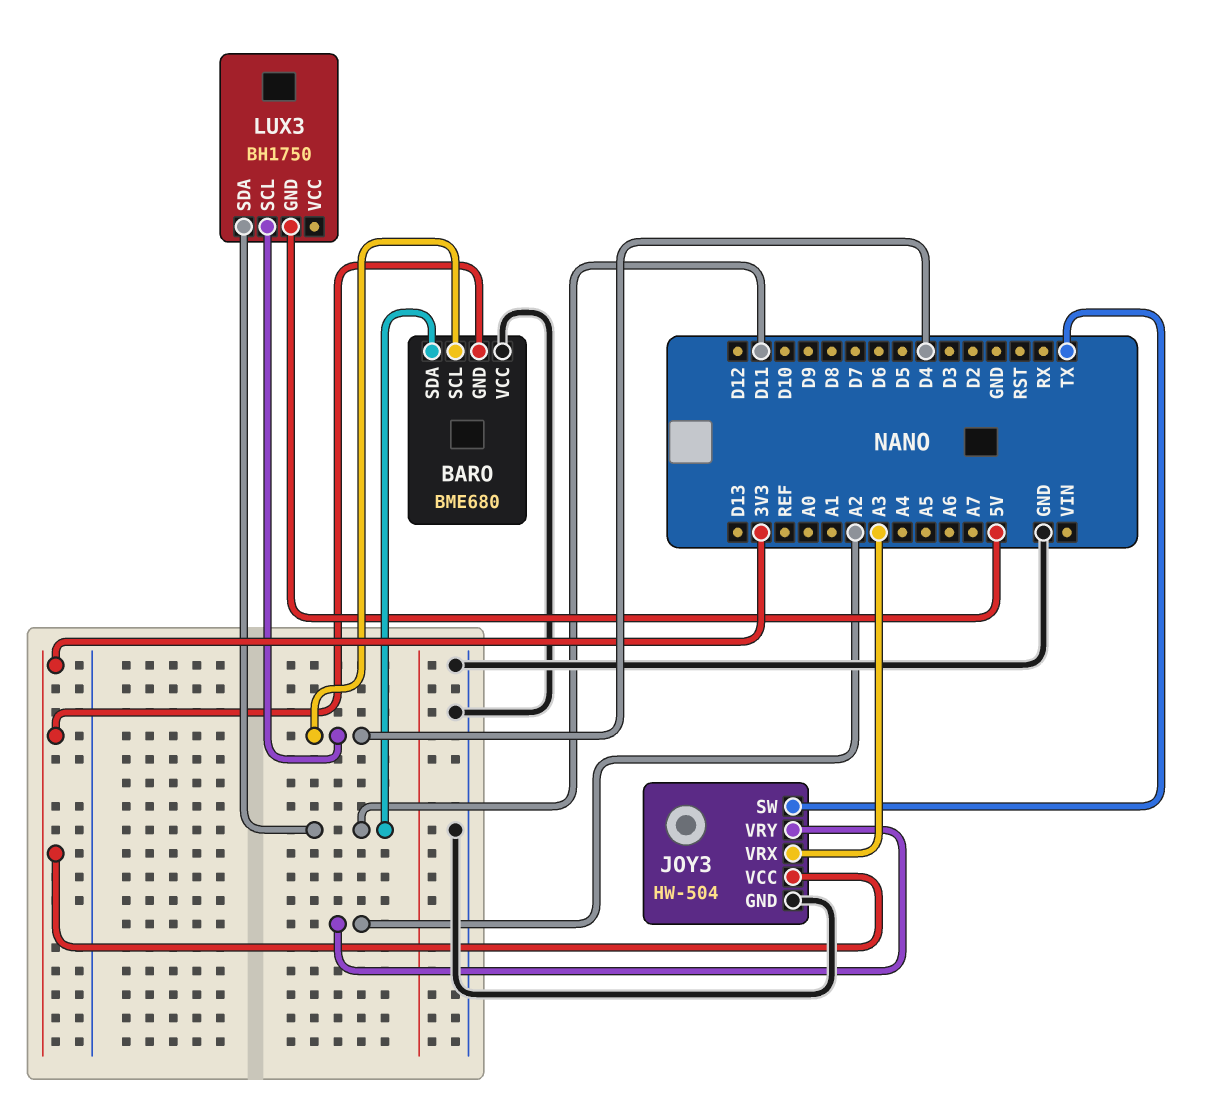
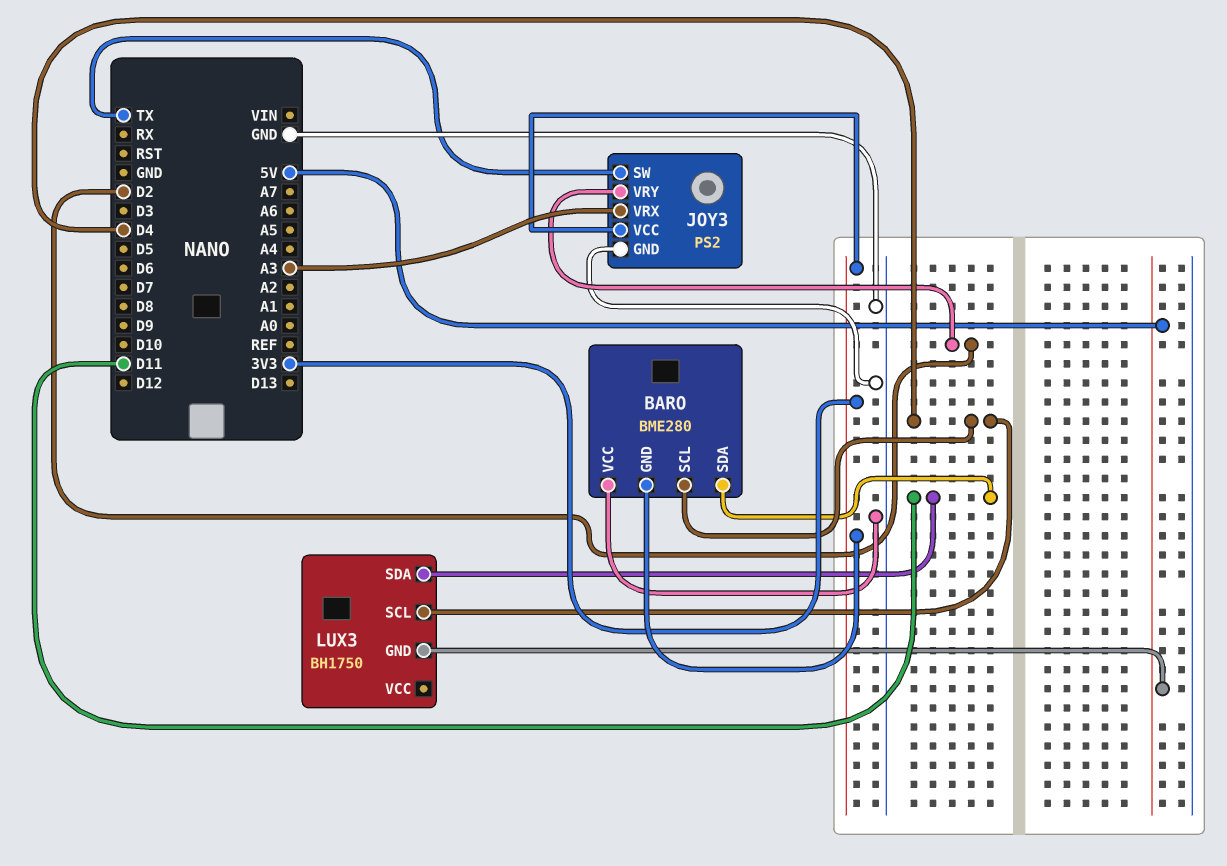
BARO: BME680 -> BME280
JOY3: HW-504 -> PS2
JOY3 pin VRY: A2 -> D2

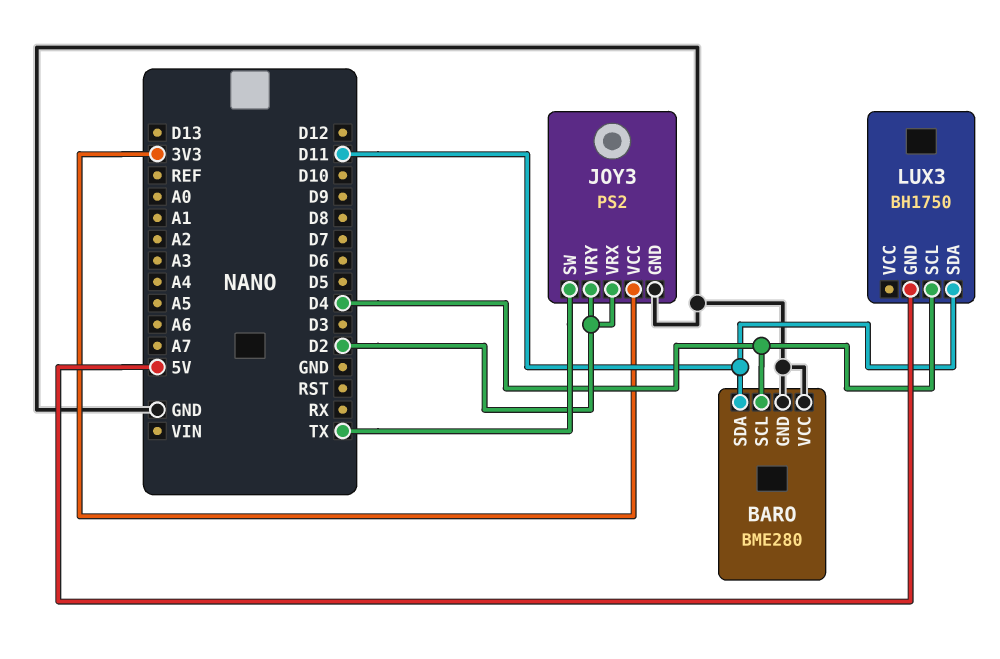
BARO pin GND: 3V3 -> GND
JOY3 pin VRX: A3 -> D2

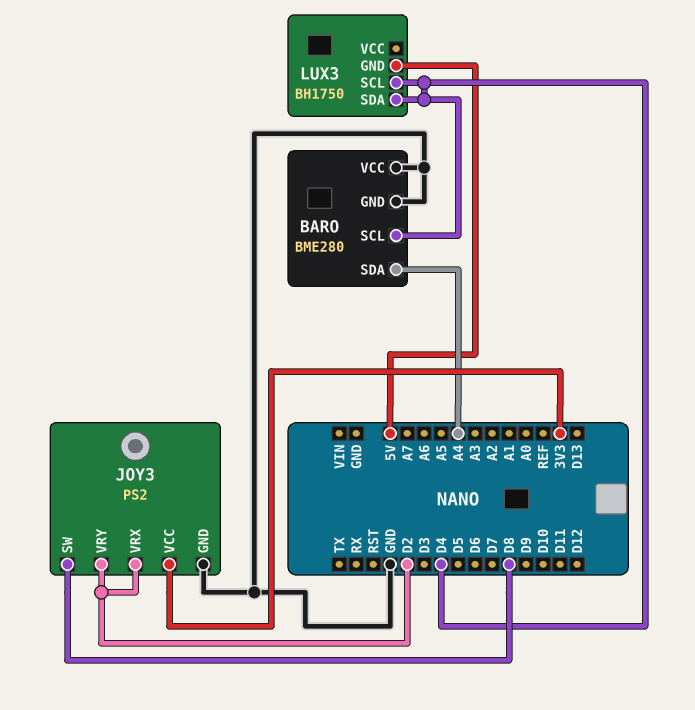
BARO pin SDA: D11 -> A4
JOY3 pin SW: TX -> D8
LUX3 pin SDA: D11 -> D4

